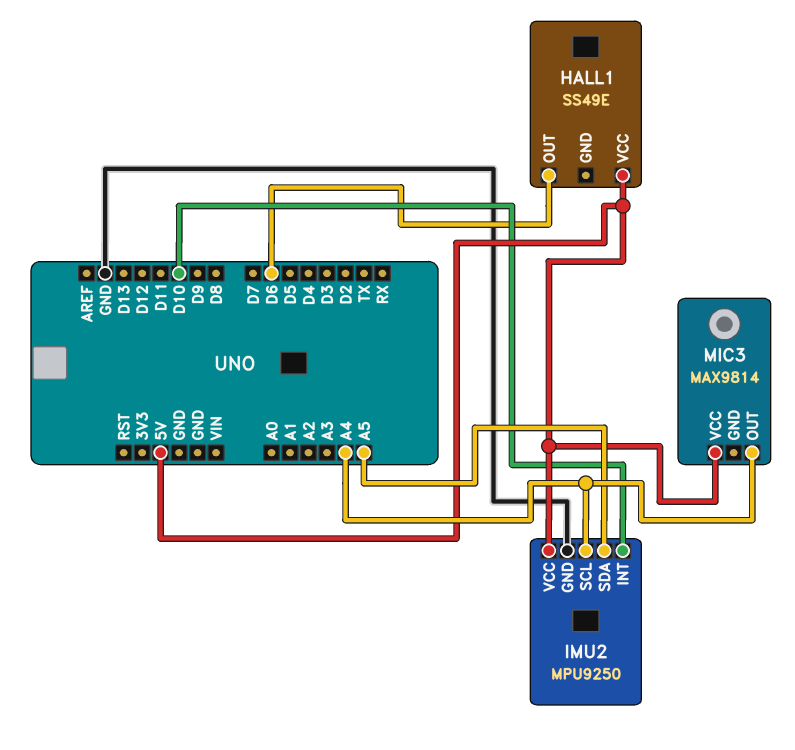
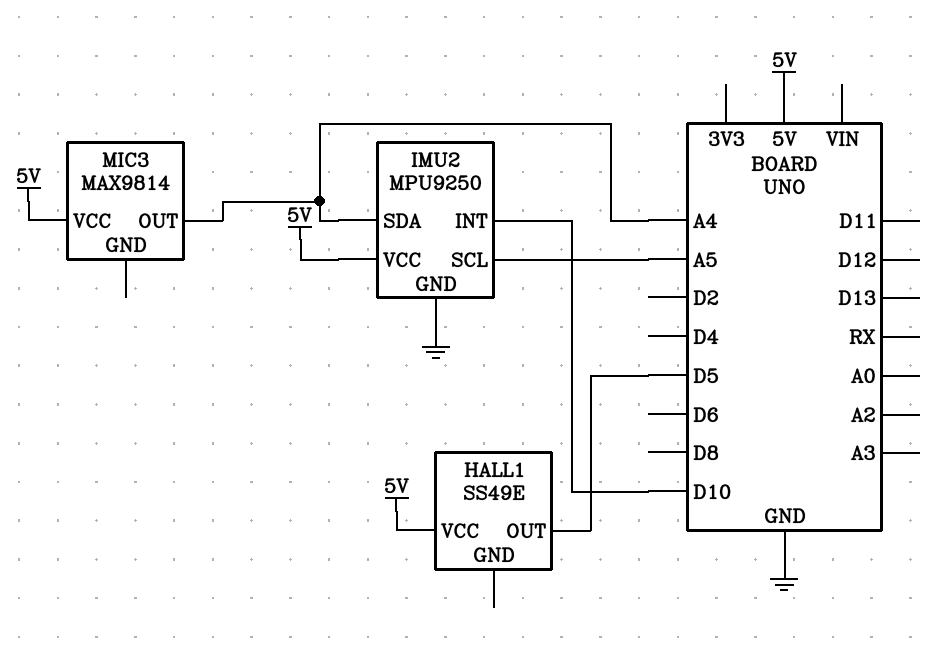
HALL1 pin OUT: D6 -> D5
IMU2 pin SCL: A4 -> A5
IMU2 pin SDA: A5 -> A4

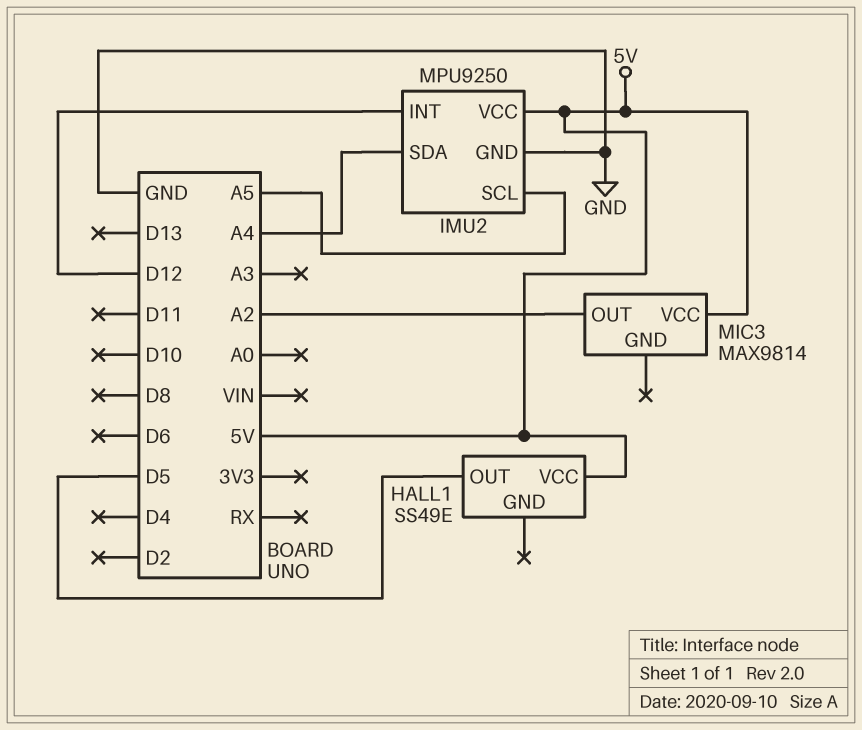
IMU2 pin INT: D10 -> D12
MIC3 pin OUT: A4 -> A2

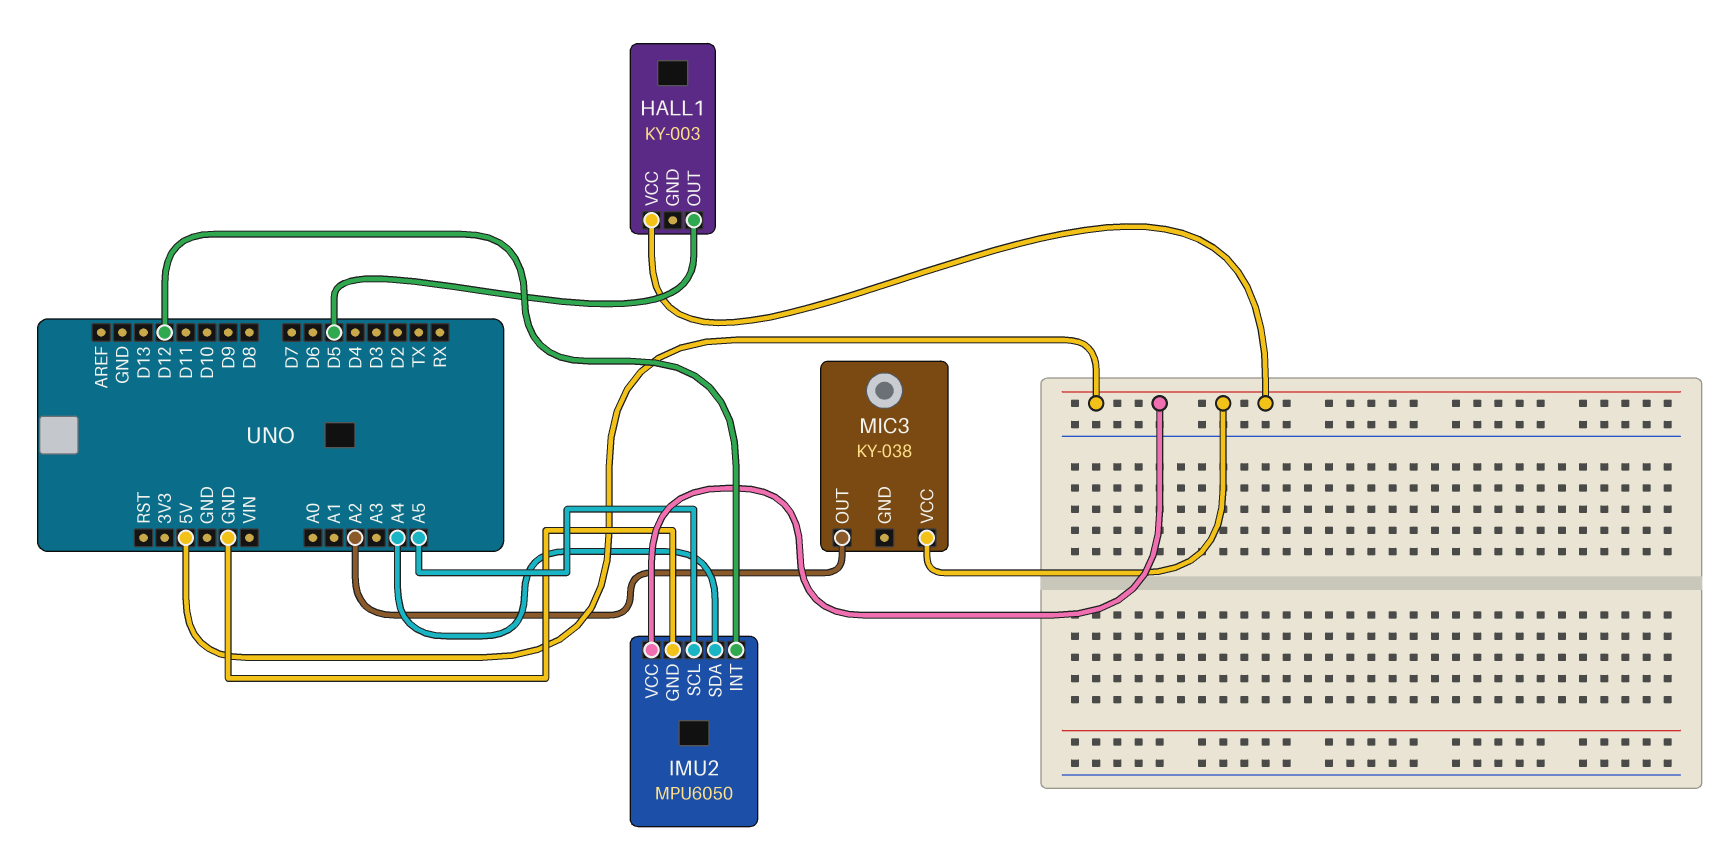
HALL1: SS49E -> KY-003
IMU2: MPU9250 -> MPU6050
MIC3: MAX9814 -> KY-038

